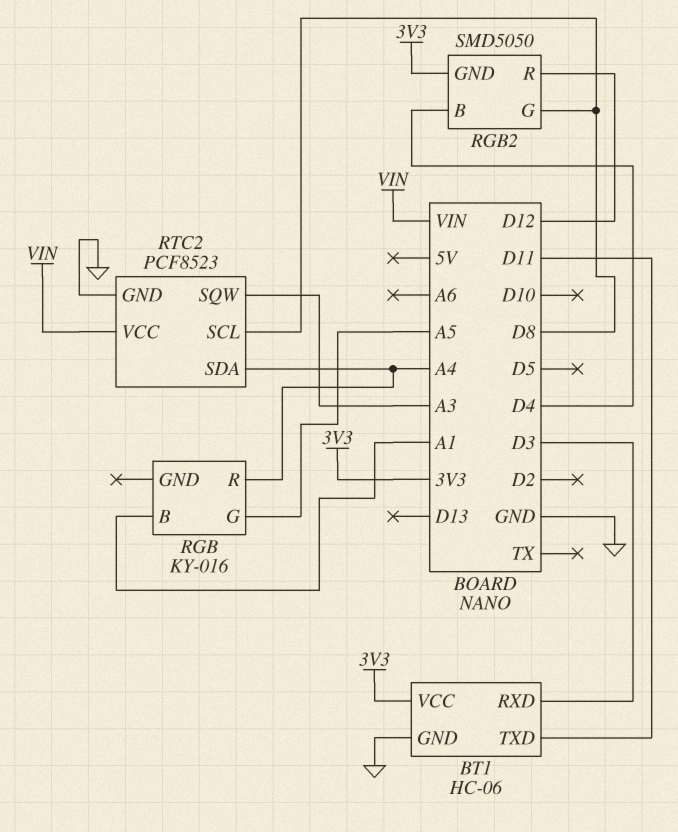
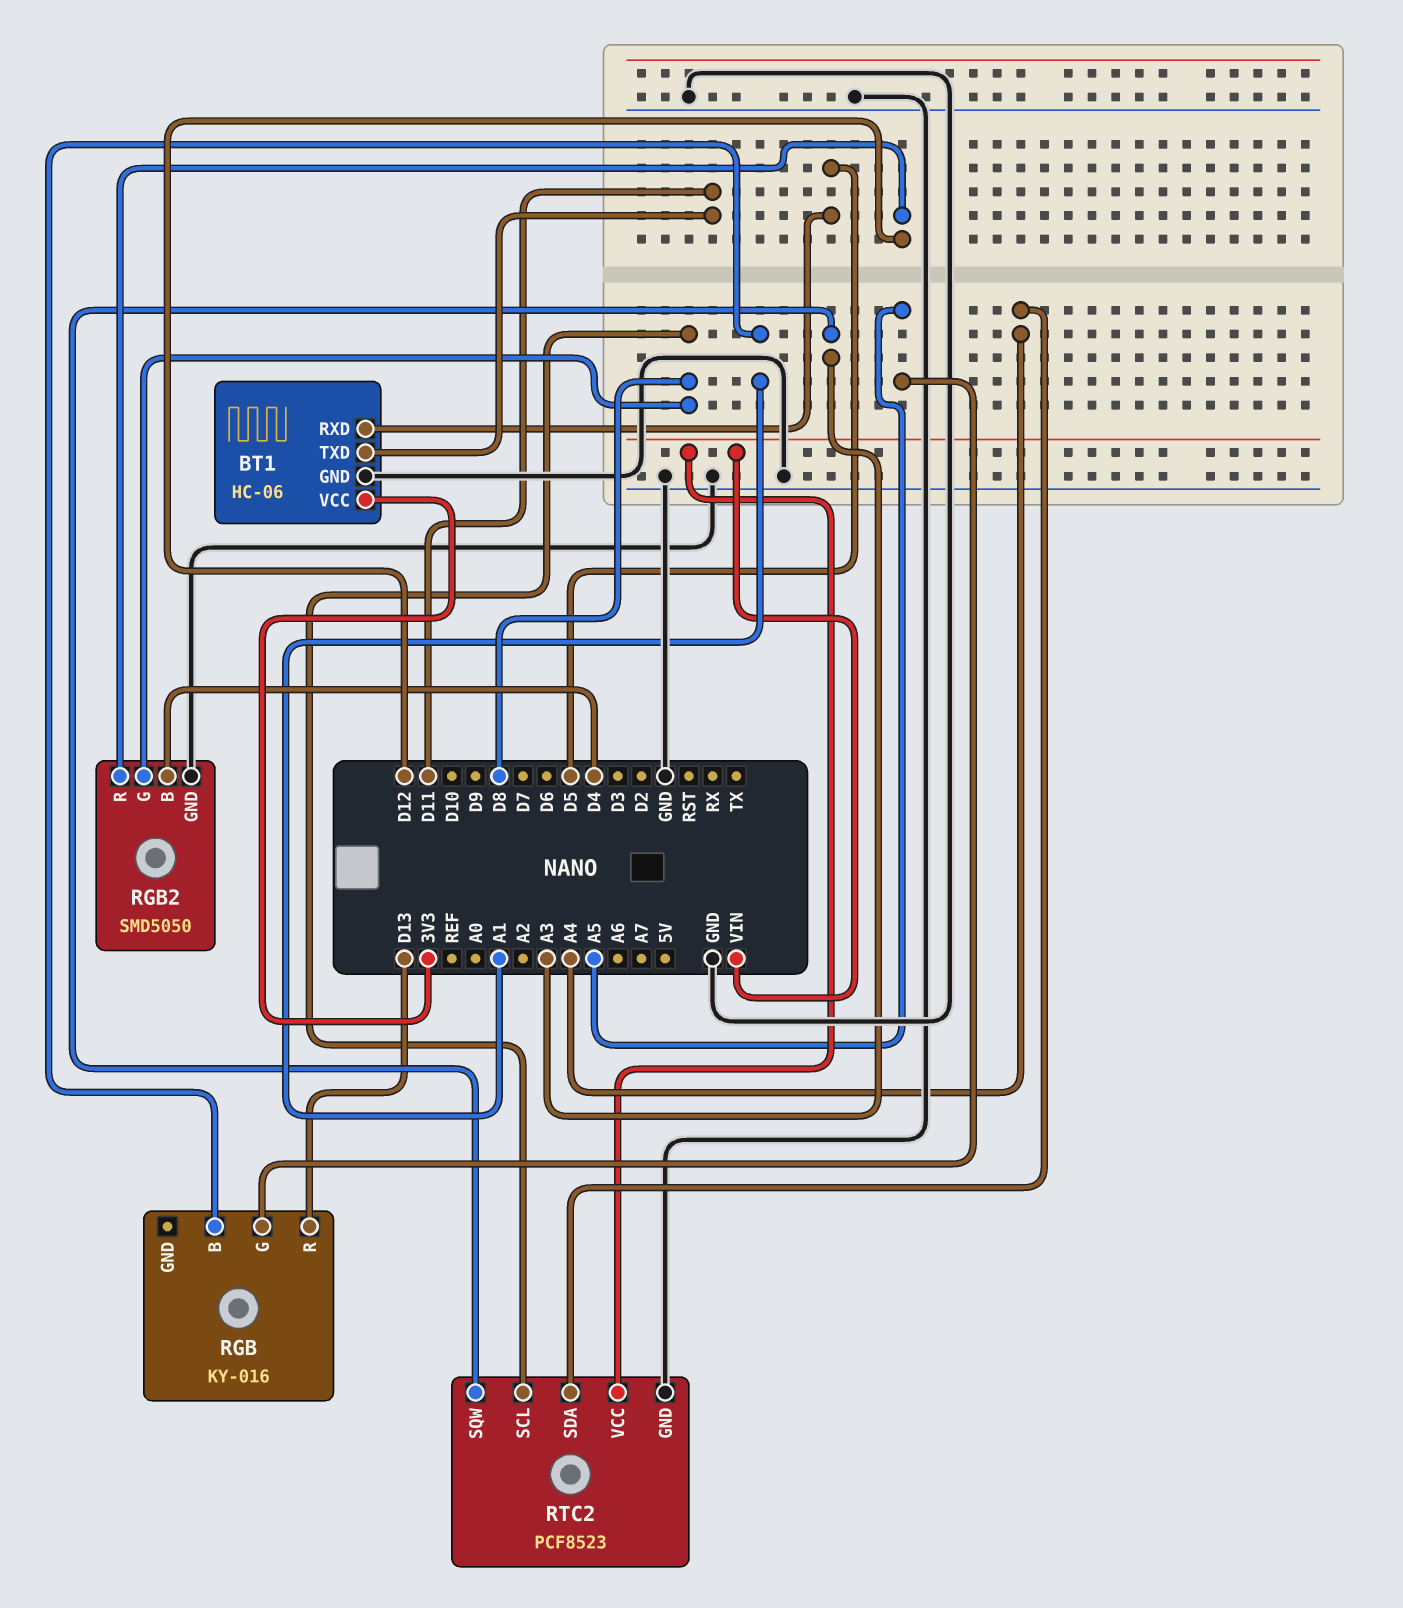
BT1 pin RXD: D3 -> D5
RGB pin R: A4 -> D13
RGB2 pin GND: 3V3 -> GND

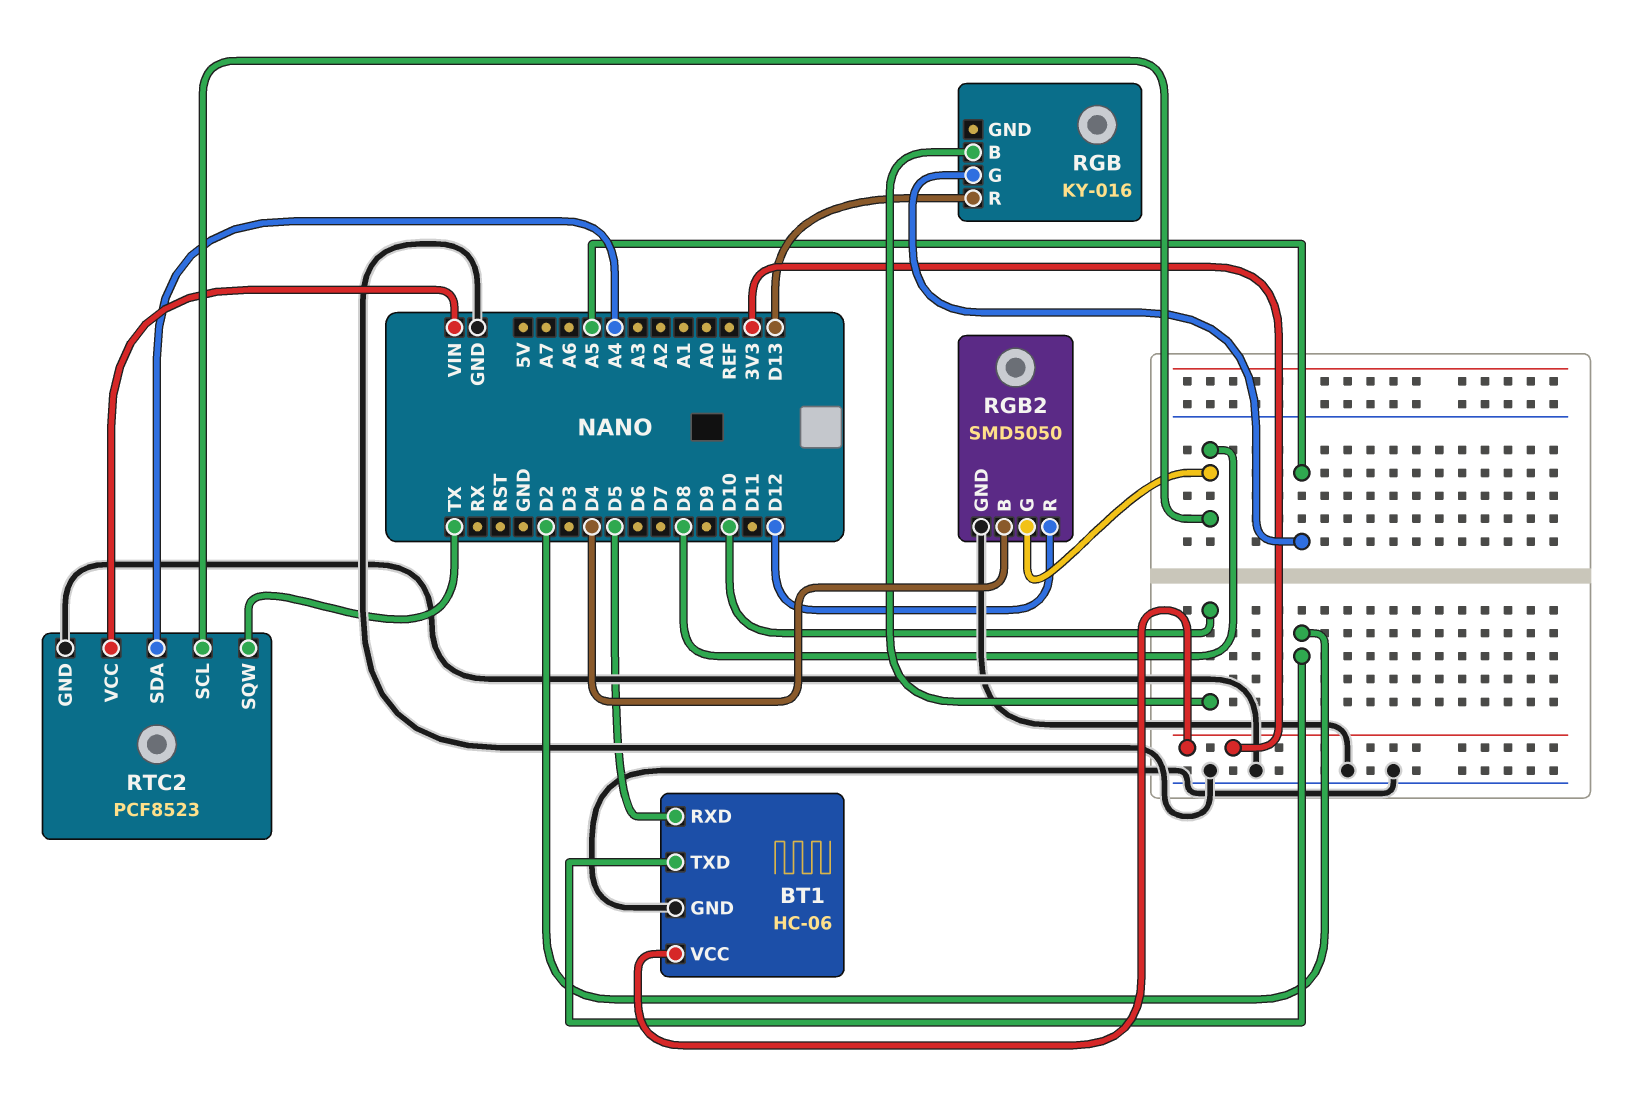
BT1 pin TXD: D11 -> D2
RGB pin B: A1 -> D10
RTC2 pin SQW: A3 -> TX

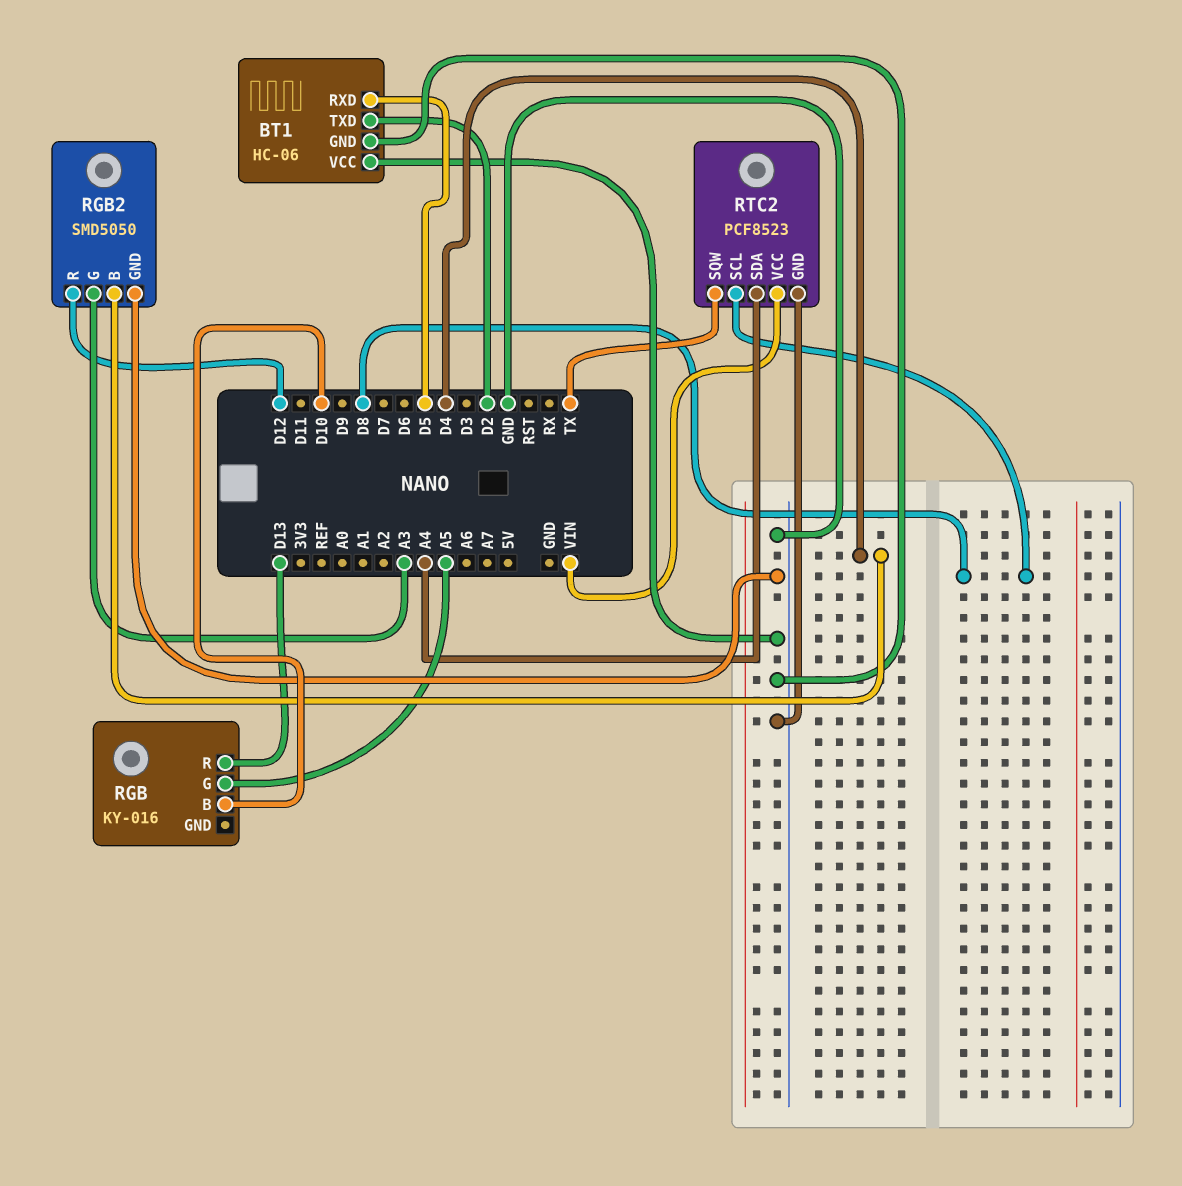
BT1 pin VCC: 3V3 -> GND
RGB2 pin G: D8 -> A3

